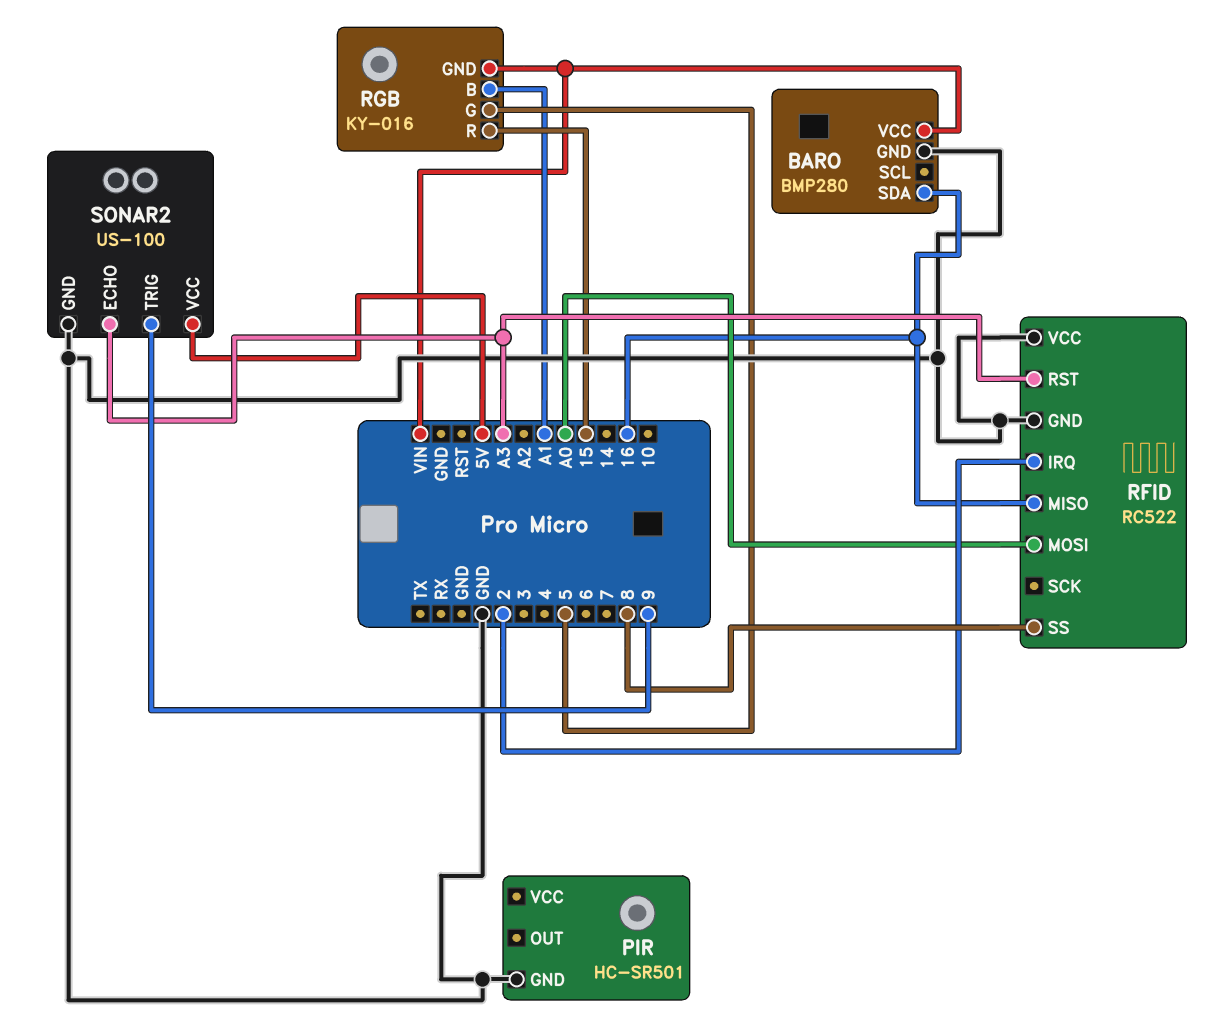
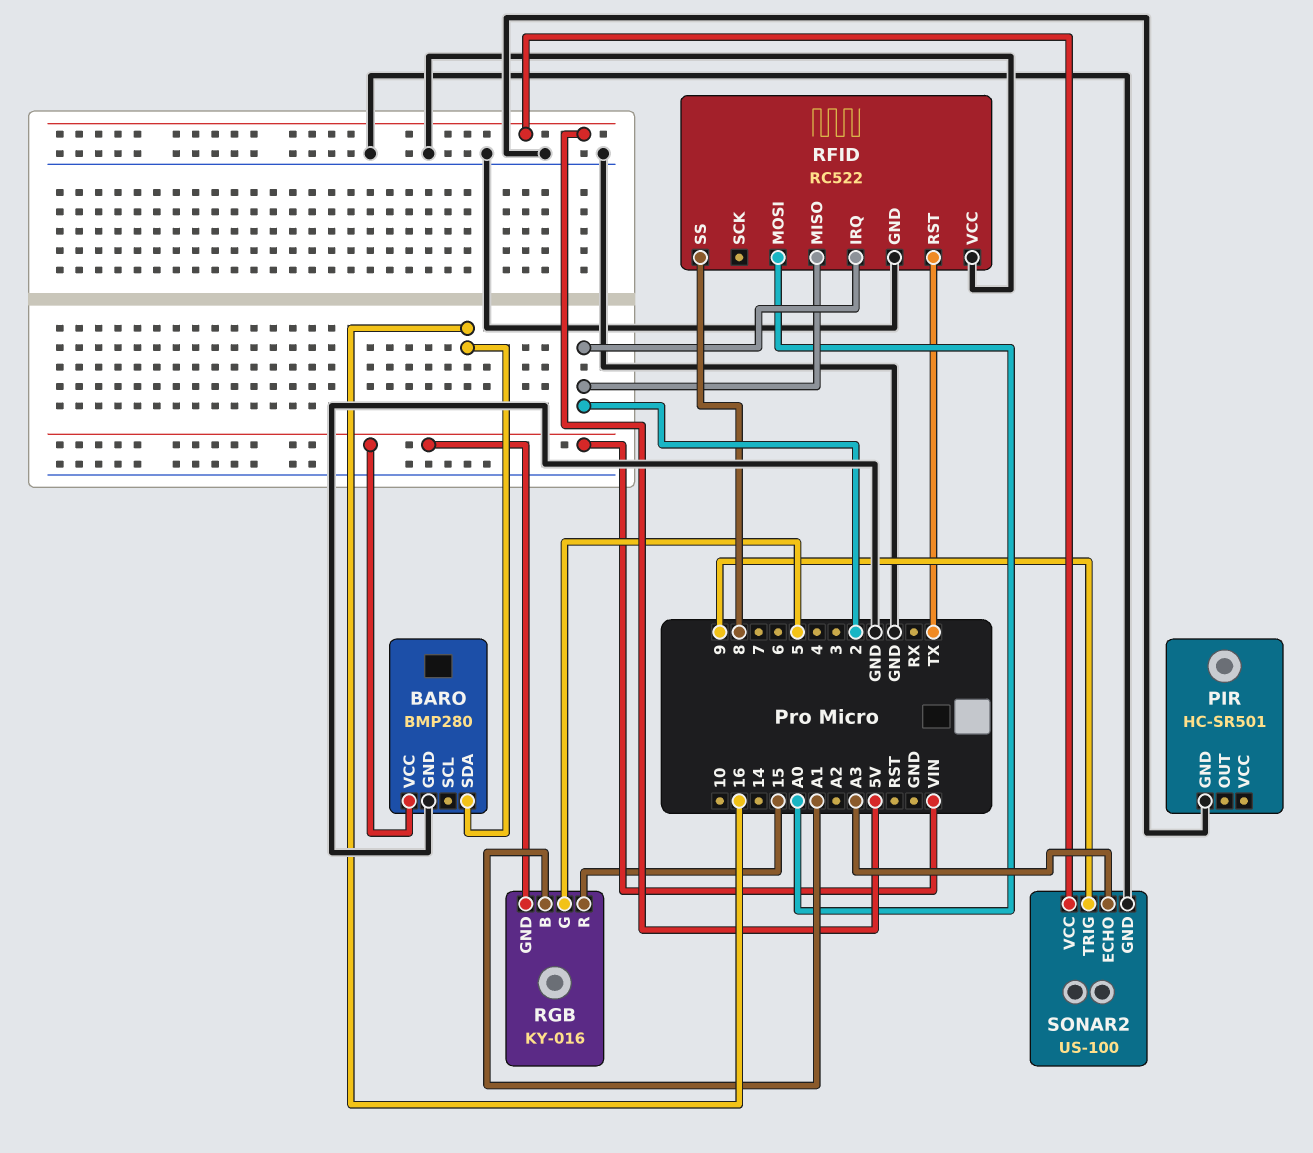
RFID pin MISO: 16 -> 2
RFID pin RST: A3 -> TX

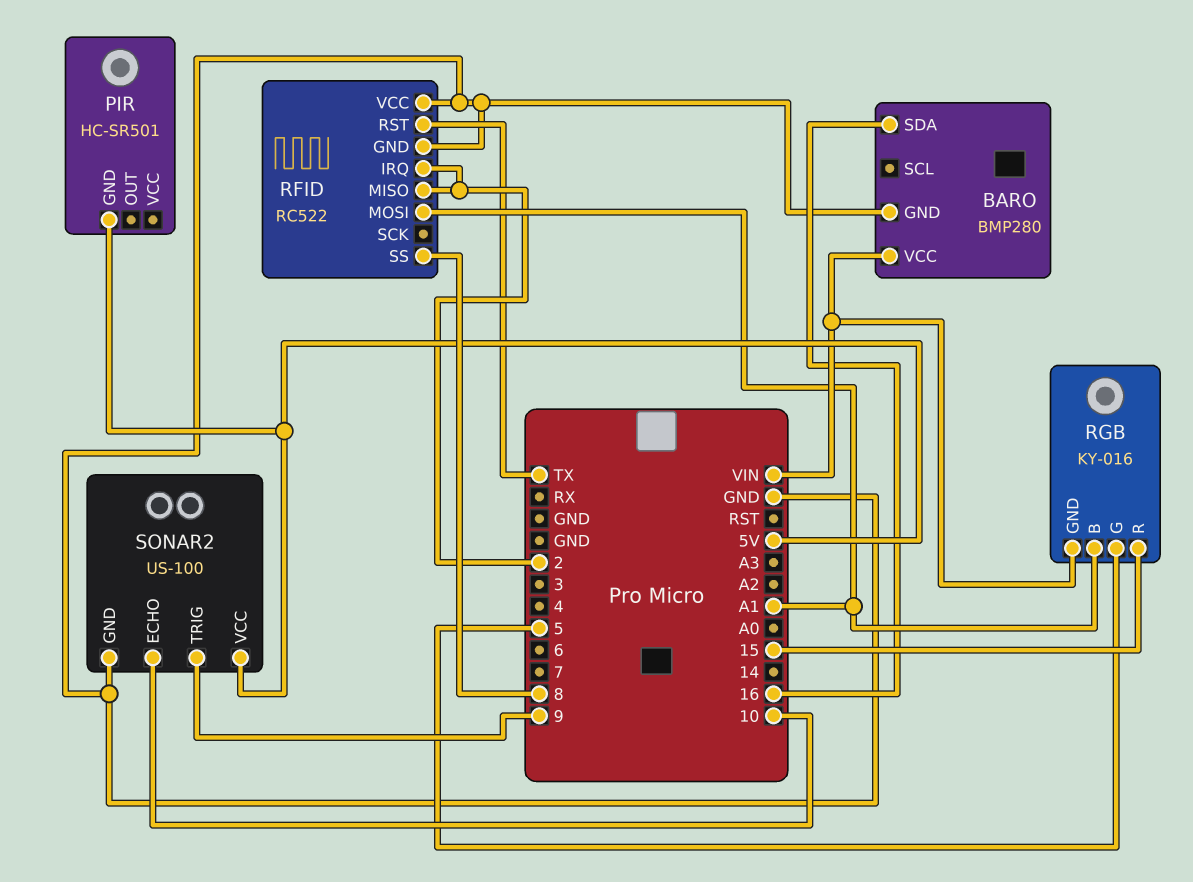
PIR pin GND: GND -> 5V
RFID pin MOSI: A0 -> A1
SONAR2 pin ECHO: A3 -> 10

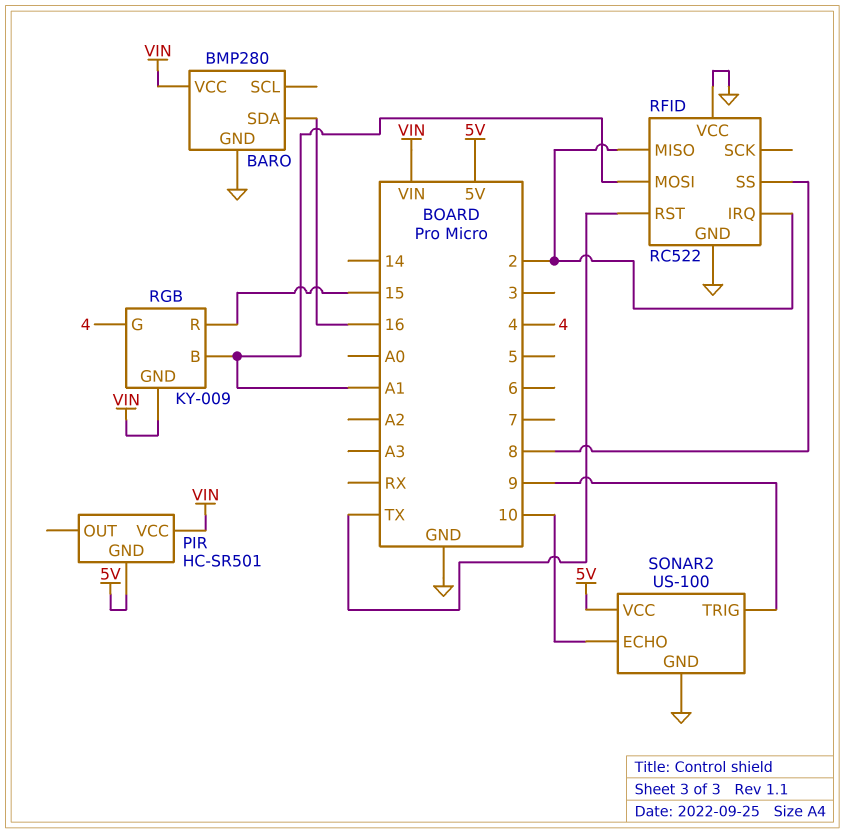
PIR pin VCC: none -> VIN
RGB: KY-016 -> KY-009
RGB pin G: 5 -> 4

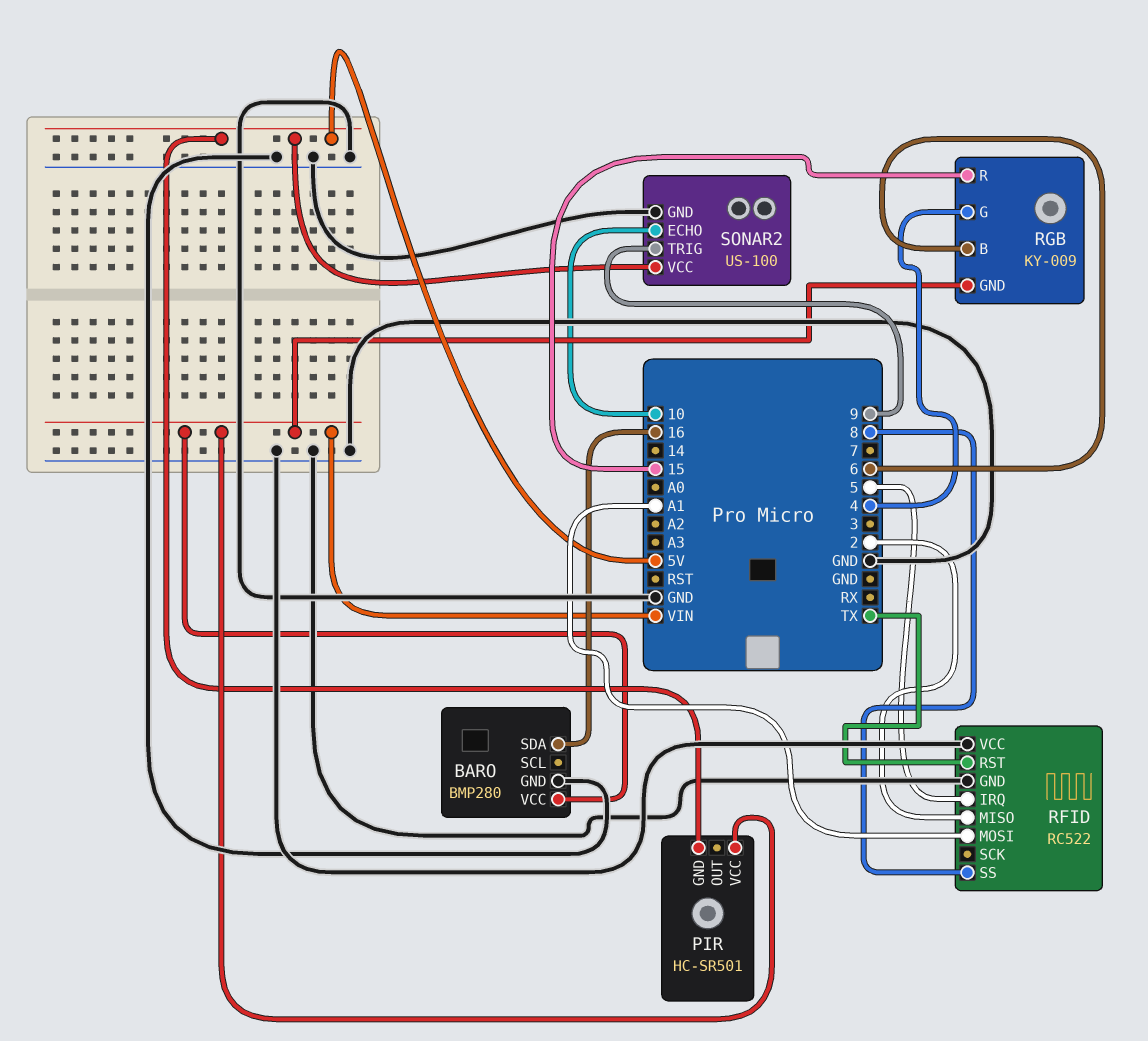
RFID pin IRQ: 2 -> 5
RGB pin B: A1 -> 6

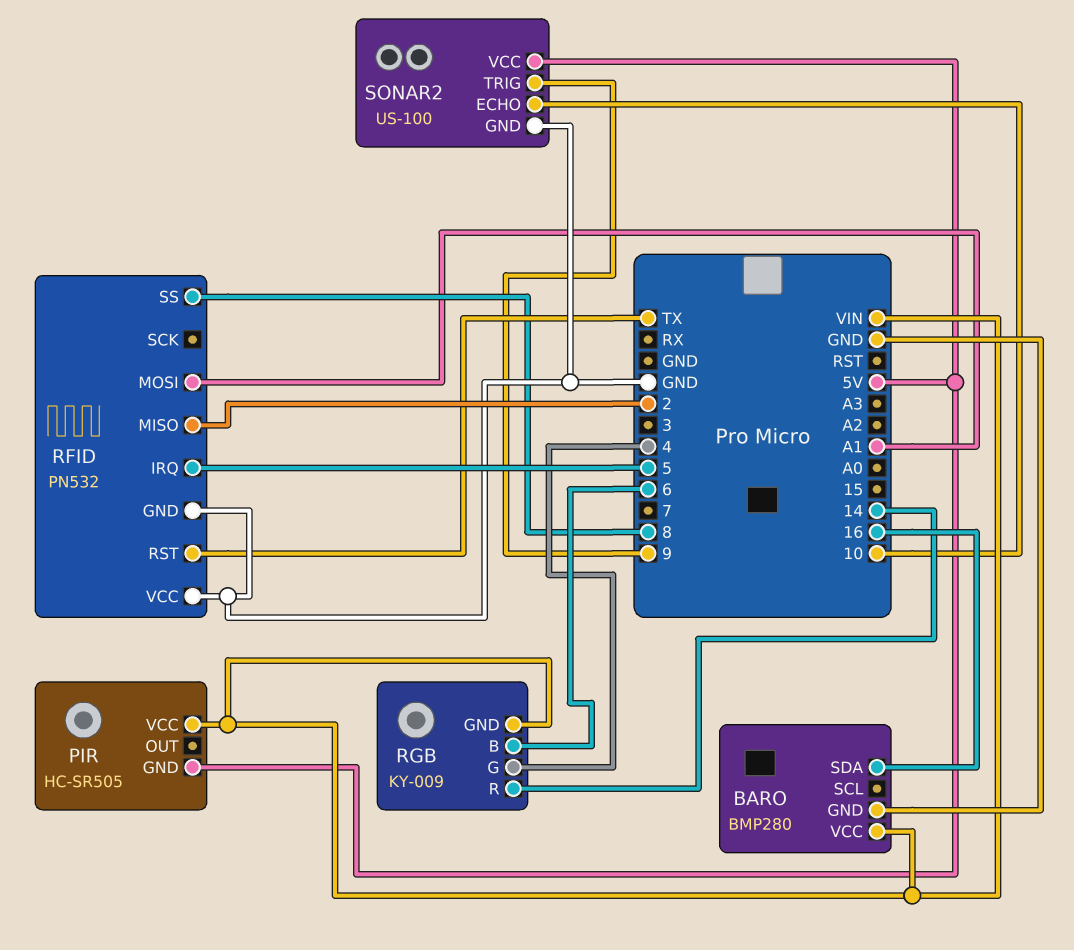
PIR: HC-SR501 -> HC-SR505
RFID: RC522 -> PN532
RGB pin R: 15 -> 14

